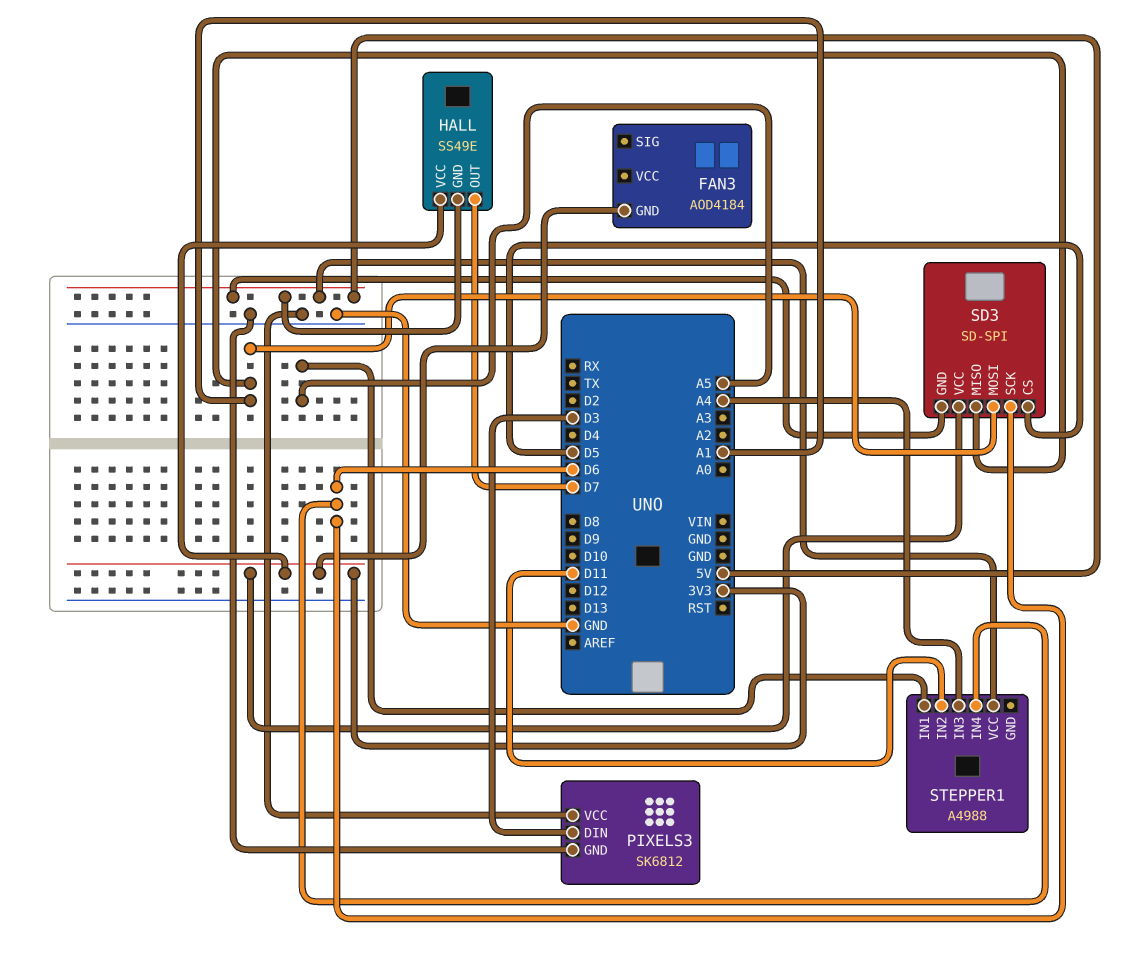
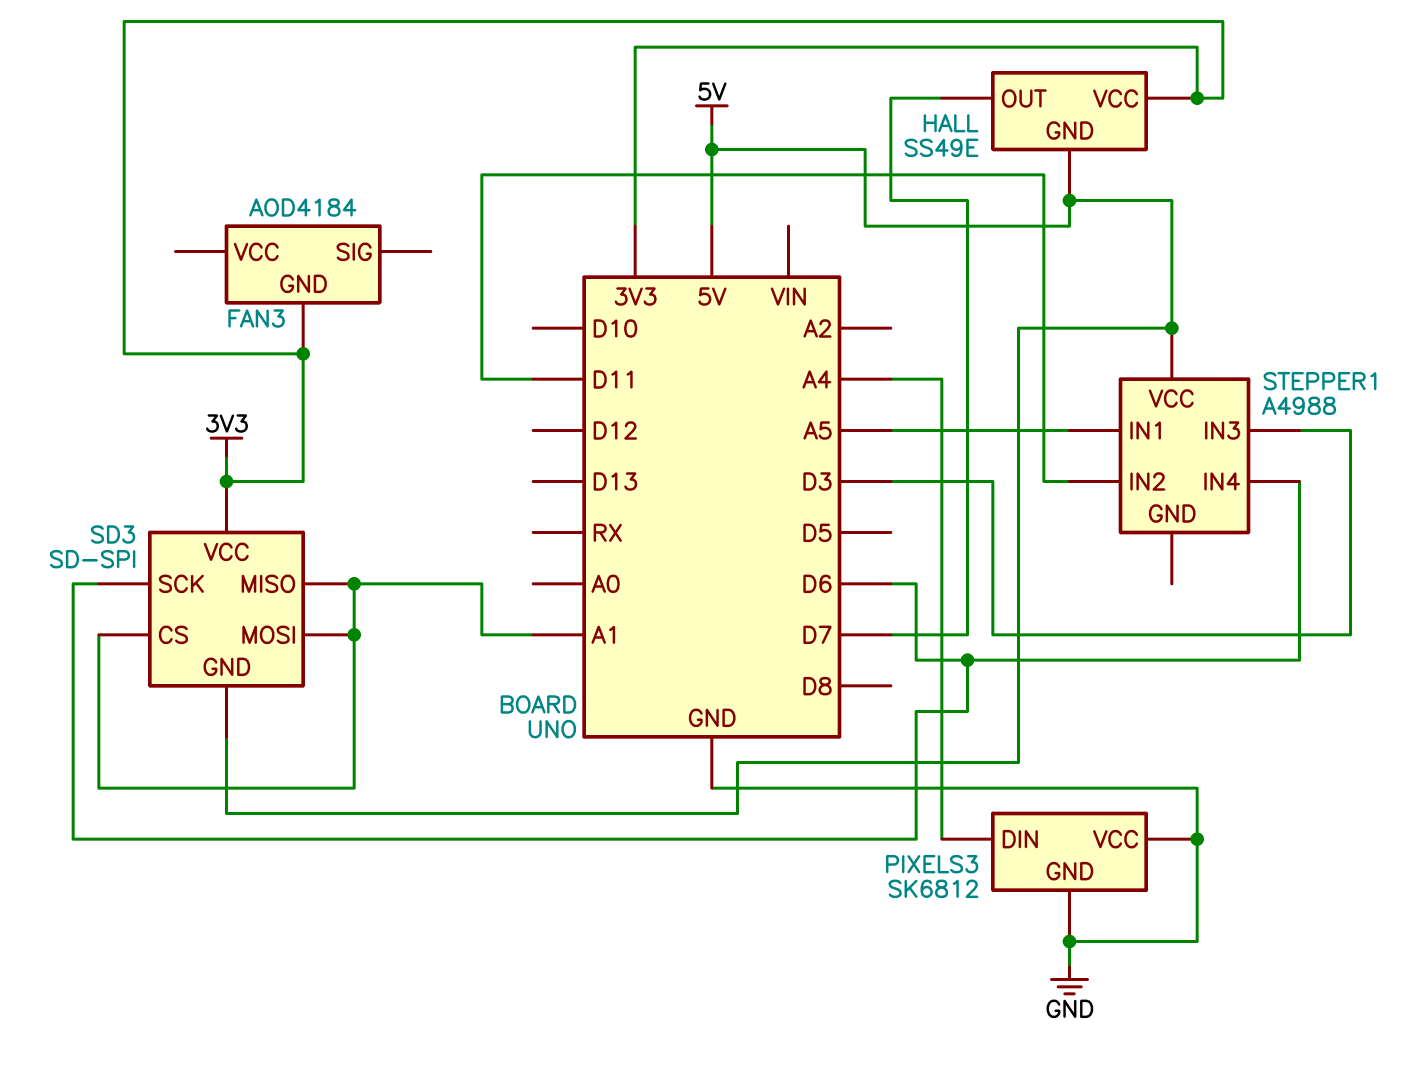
PIXELS3 pin DIN: D3 -> A4
SD3 pin CS: D5 -> A1
STEPPER1 pin IN3: A4 -> D3

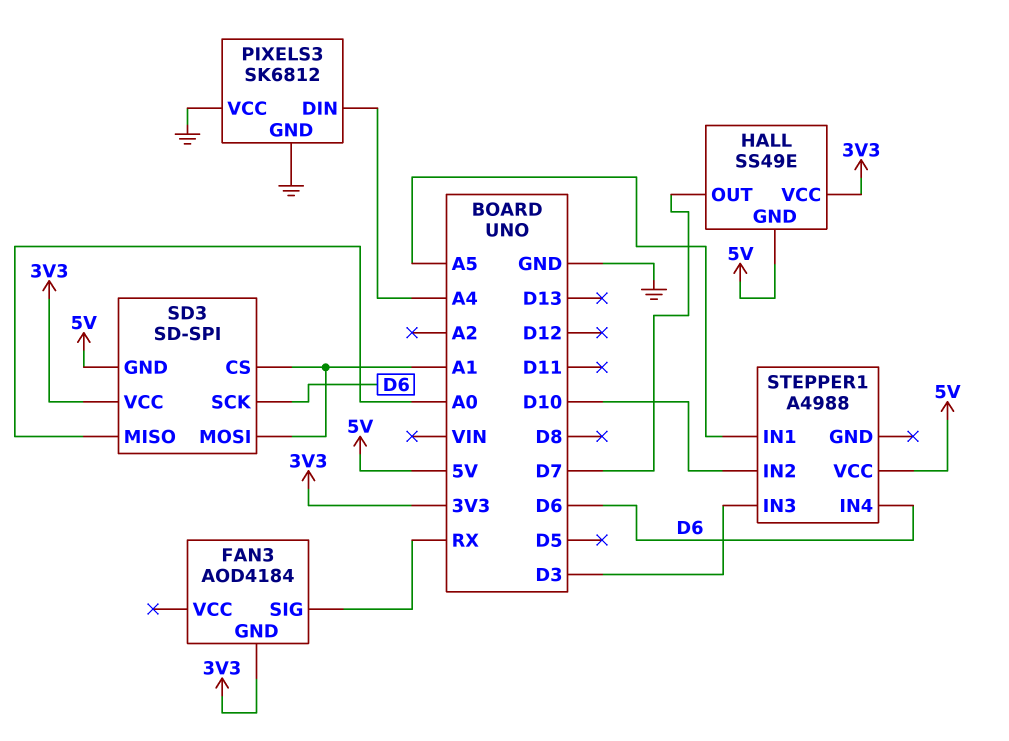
FAN3 pin SIG: none -> RX
SD3 pin MISO: A1 -> A0
STEPPER1 pin IN2: D11 -> D10

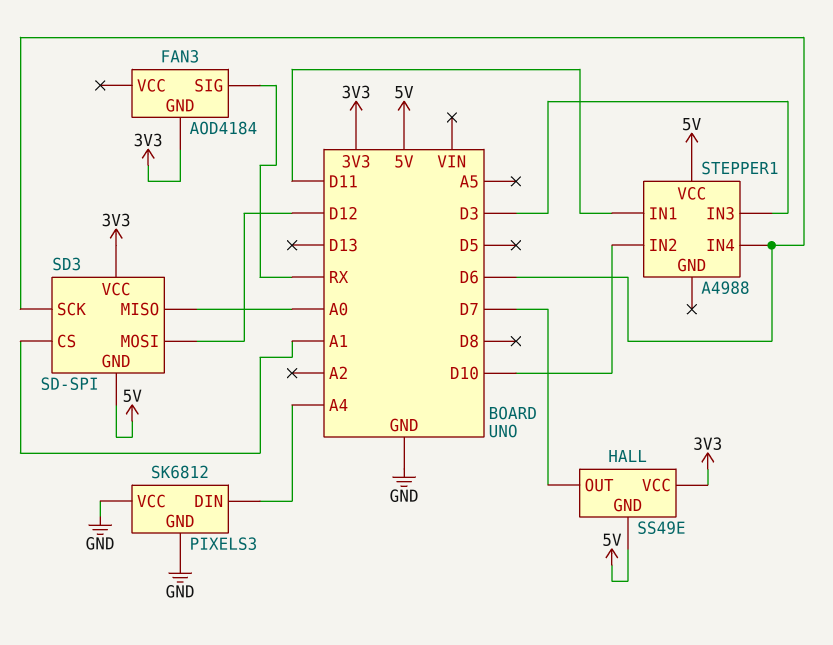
SD3 pin MOSI: A1 -> D12
STEPPER1 pin IN1: A5 -> D11

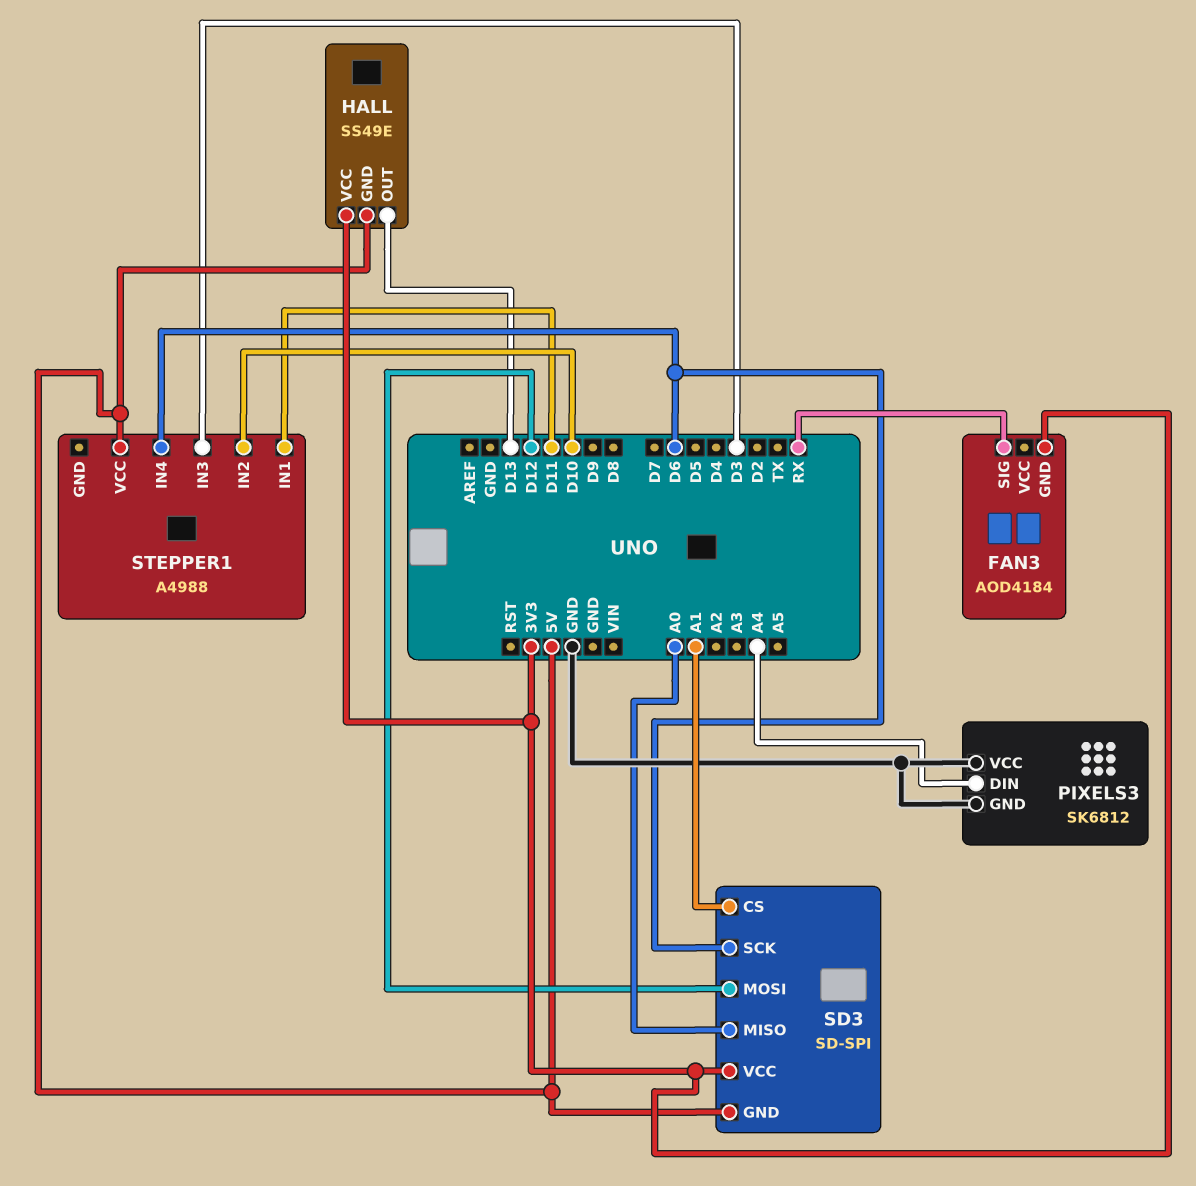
HALL pin OUT: D7 -> D13

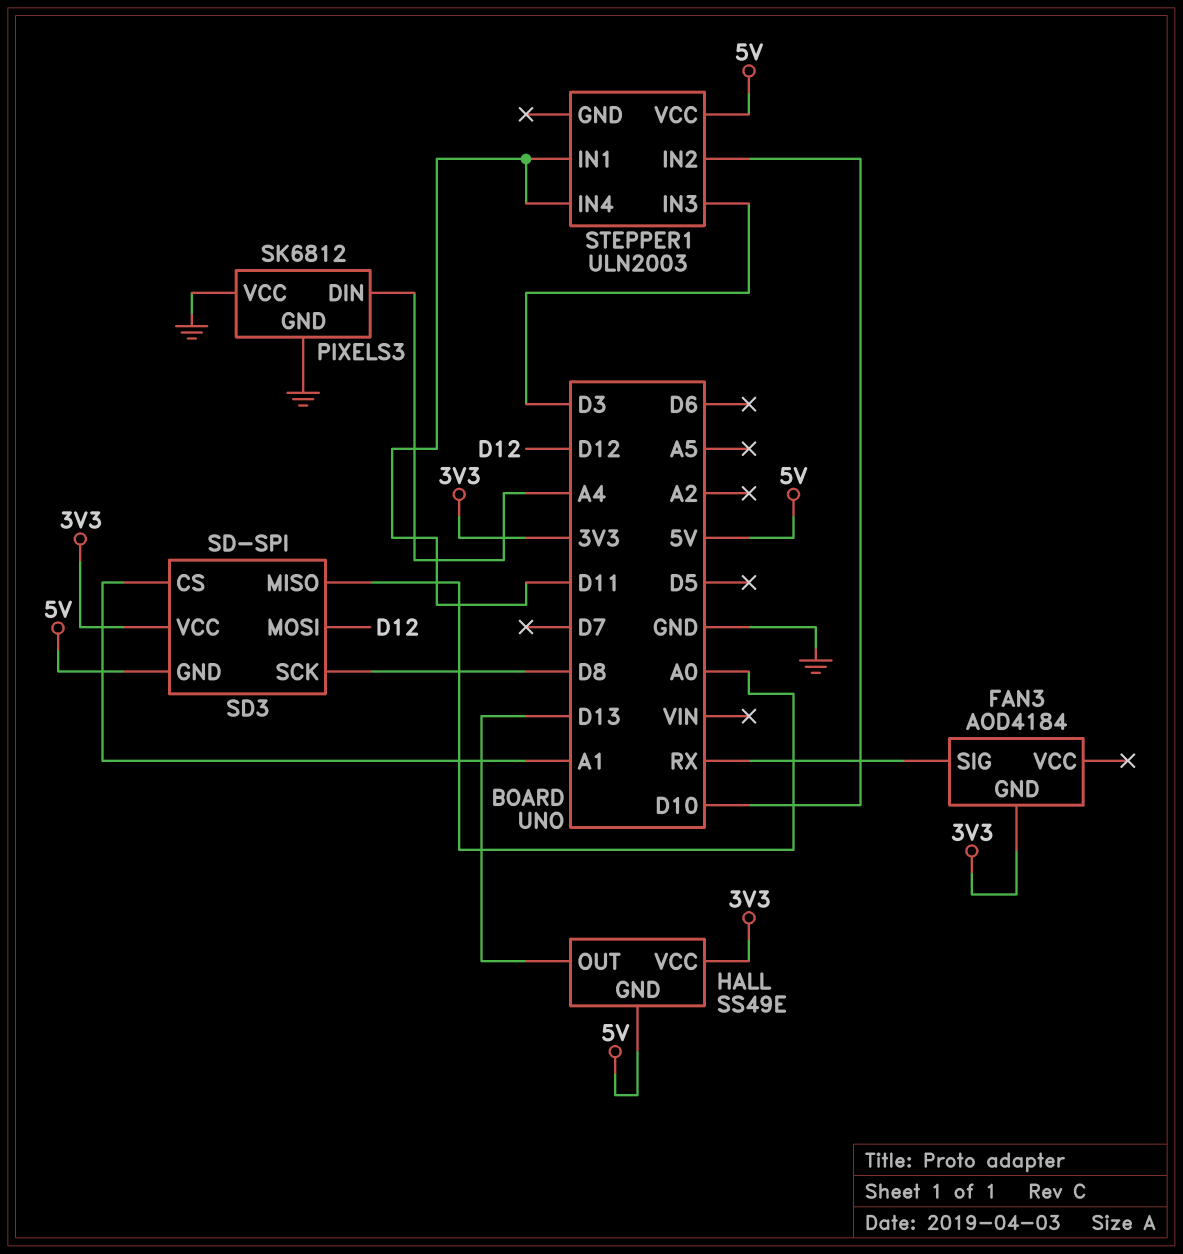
SD3 pin SCK: D6 -> D8
STEPPER1: A4988 -> ULN2003
STEPPER1 pin IN4: D6 -> D11

